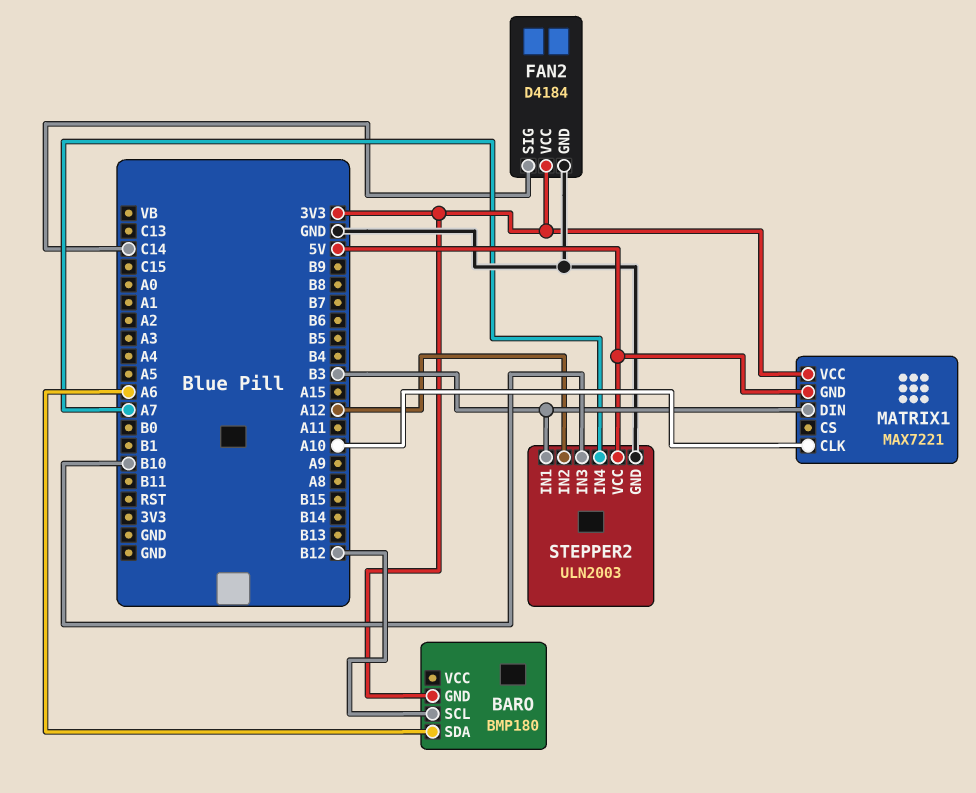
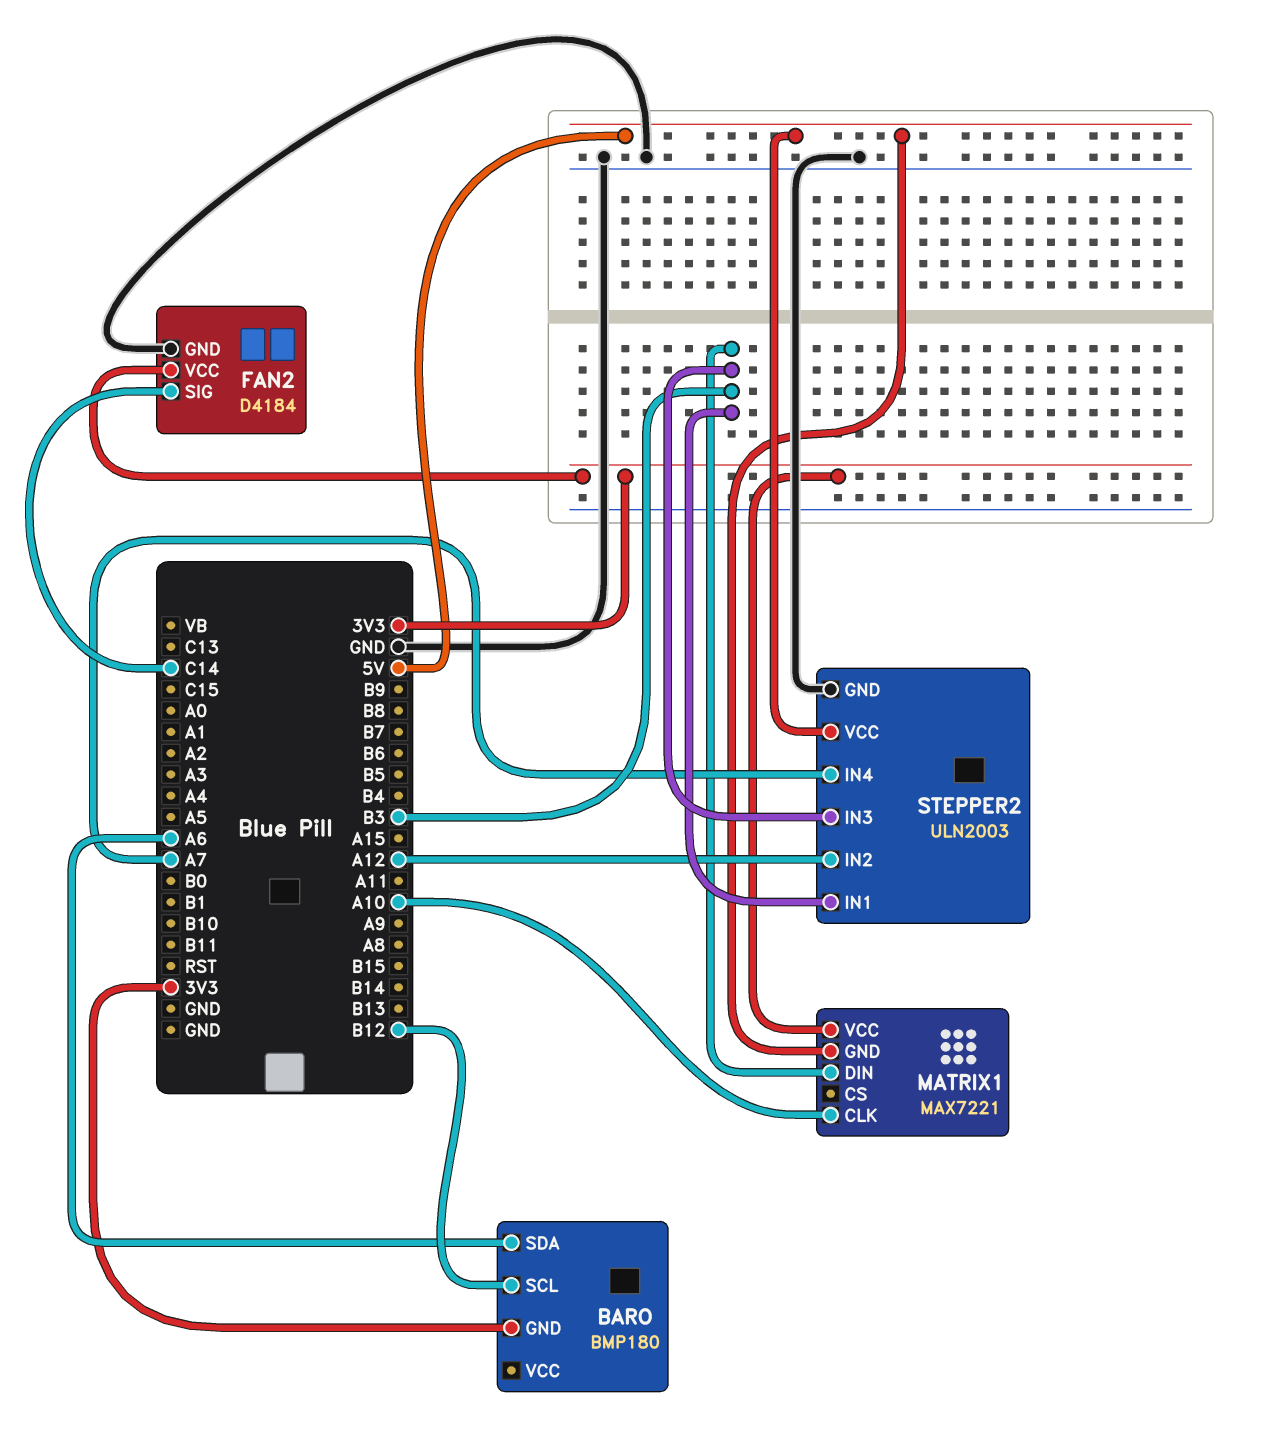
STEPPER2 pin IN3: B10 -> B3

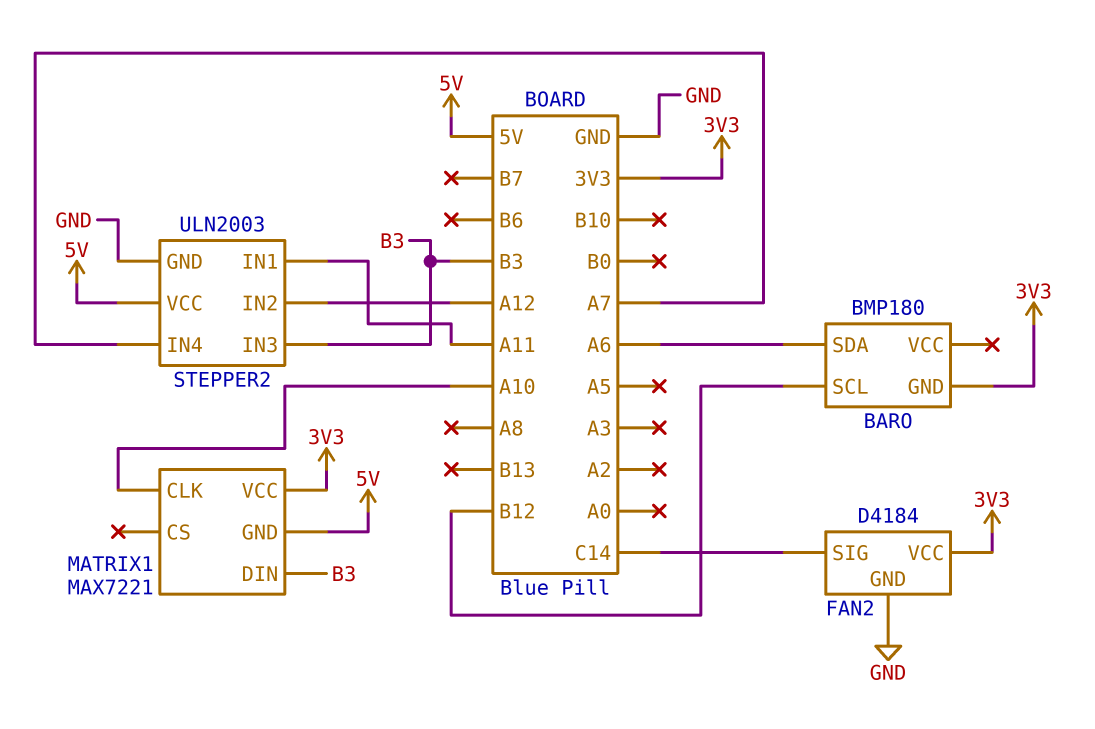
STEPPER2 pin IN1: B3 -> A11

